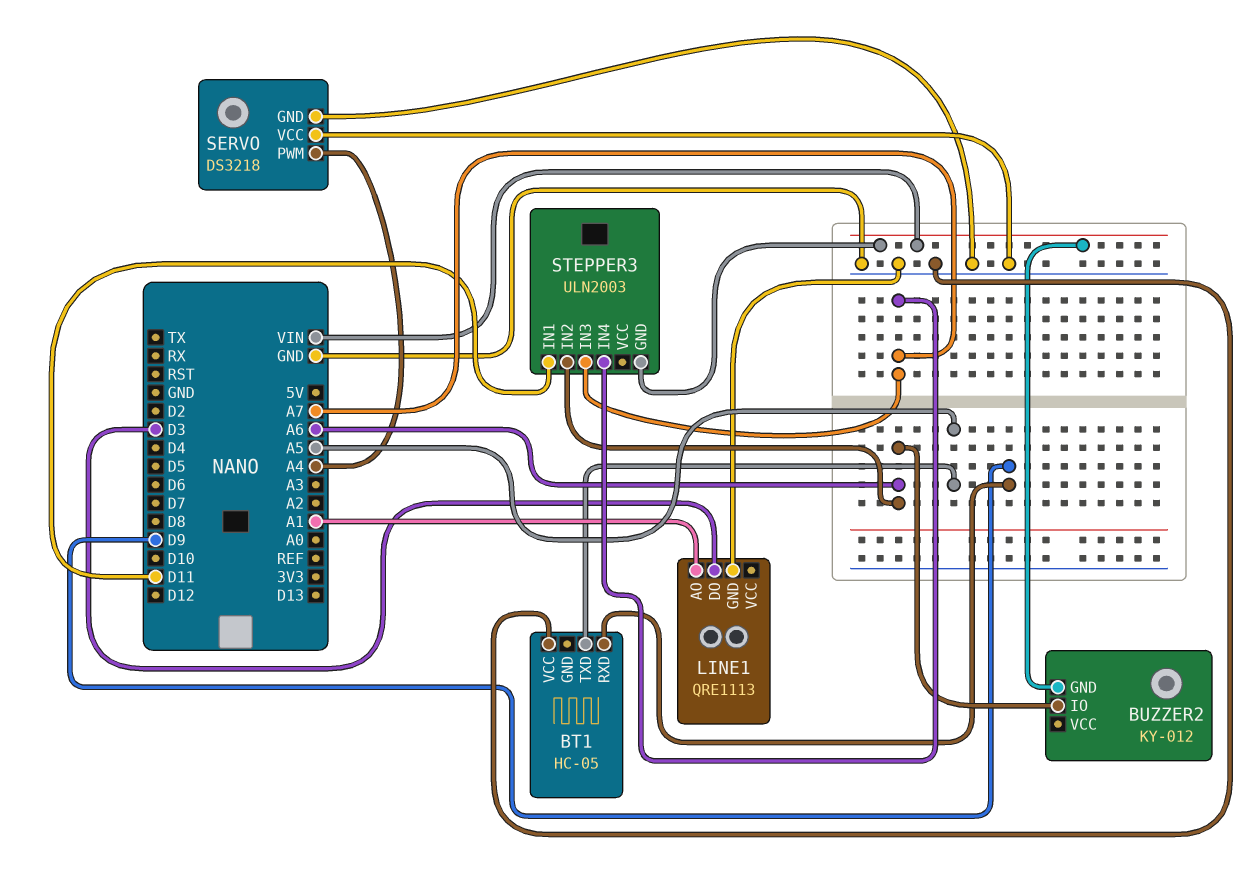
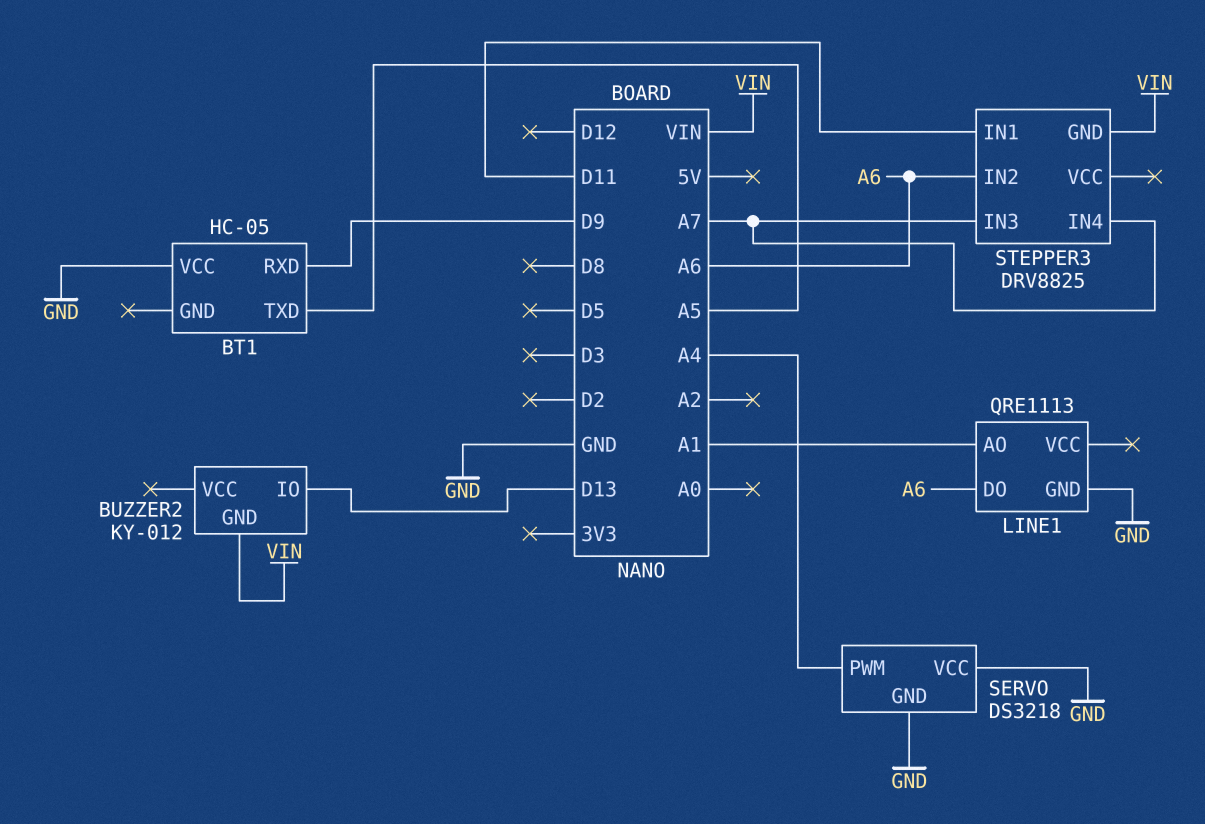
BUZZER2 pin IO: A6 -> D13
LINE1 pin DO: D3 -> A6
STEPPER3: ULN2003 -> DRV8825

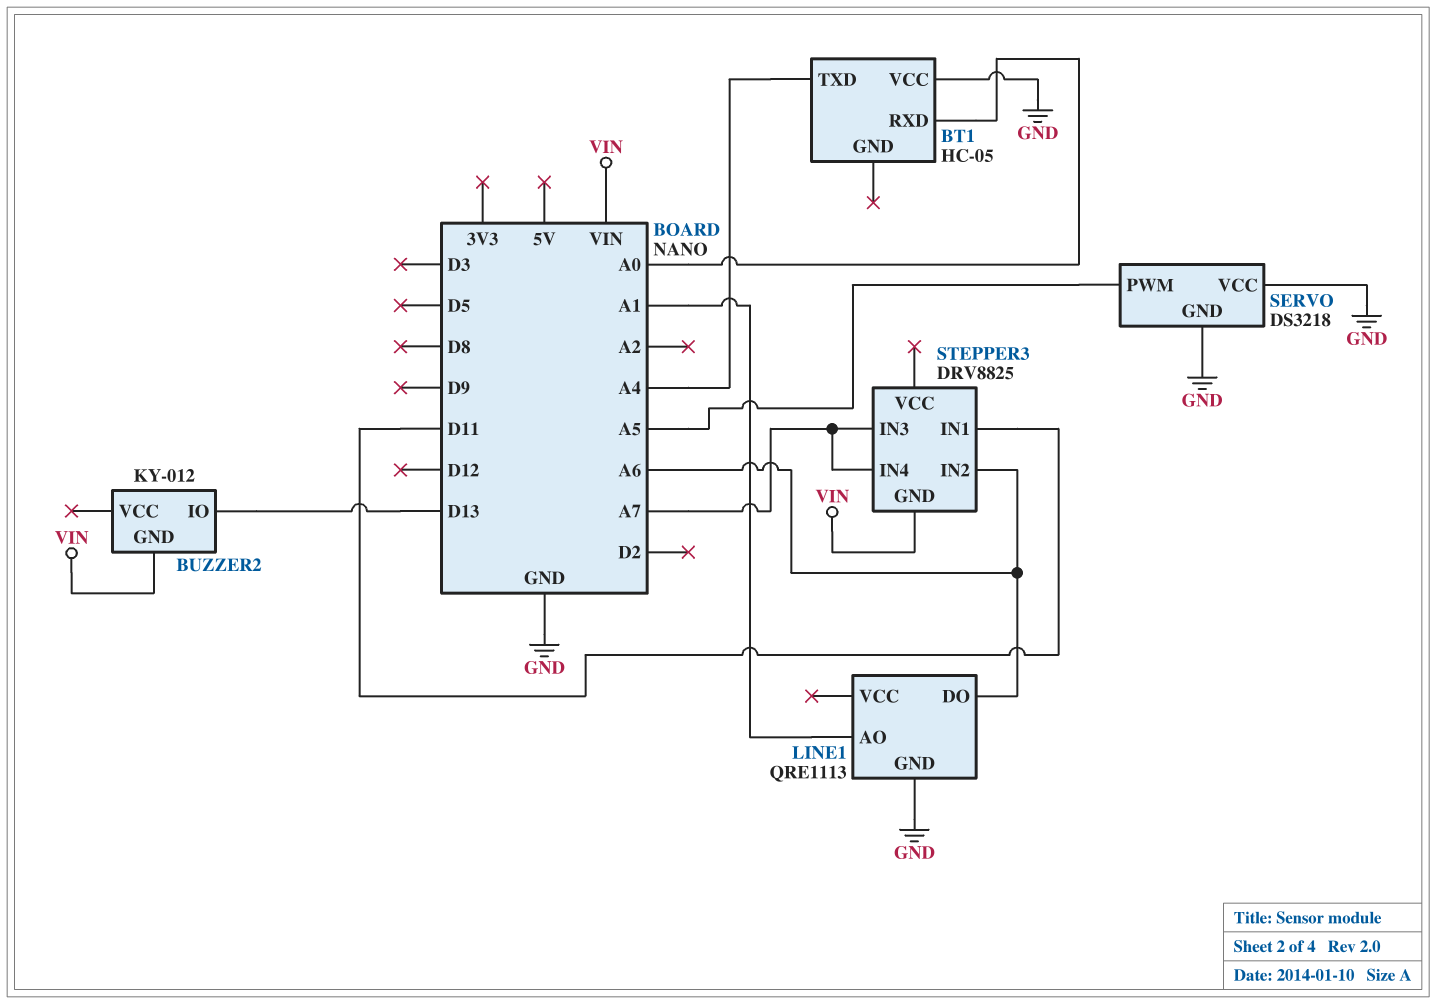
BT1 pin RXD: D9 -> A0
BT1 pin TXD: A5 -> A4
SERVO pin PWM: A4 -> A5

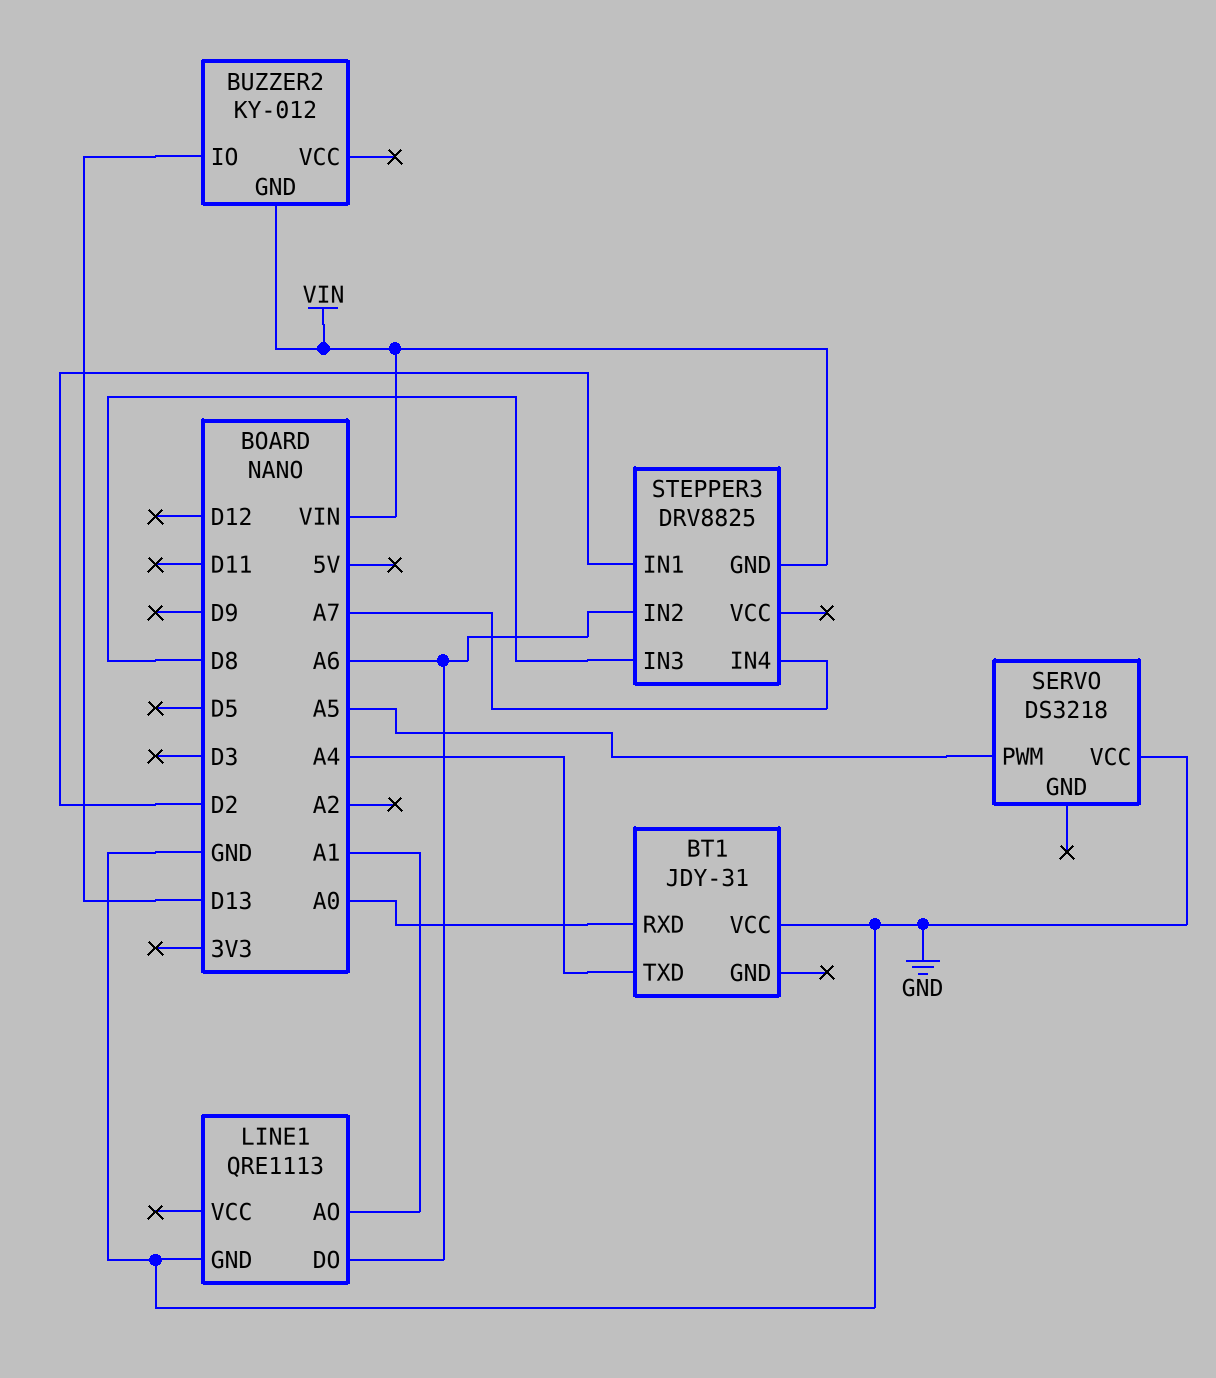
BT1: HC-05 -> JDY-31
SERVO pin GND: GND -> none
STEPPER3 pin IN1: D11 -> D2
STEPPER3 pin IN3: A7 -> D8

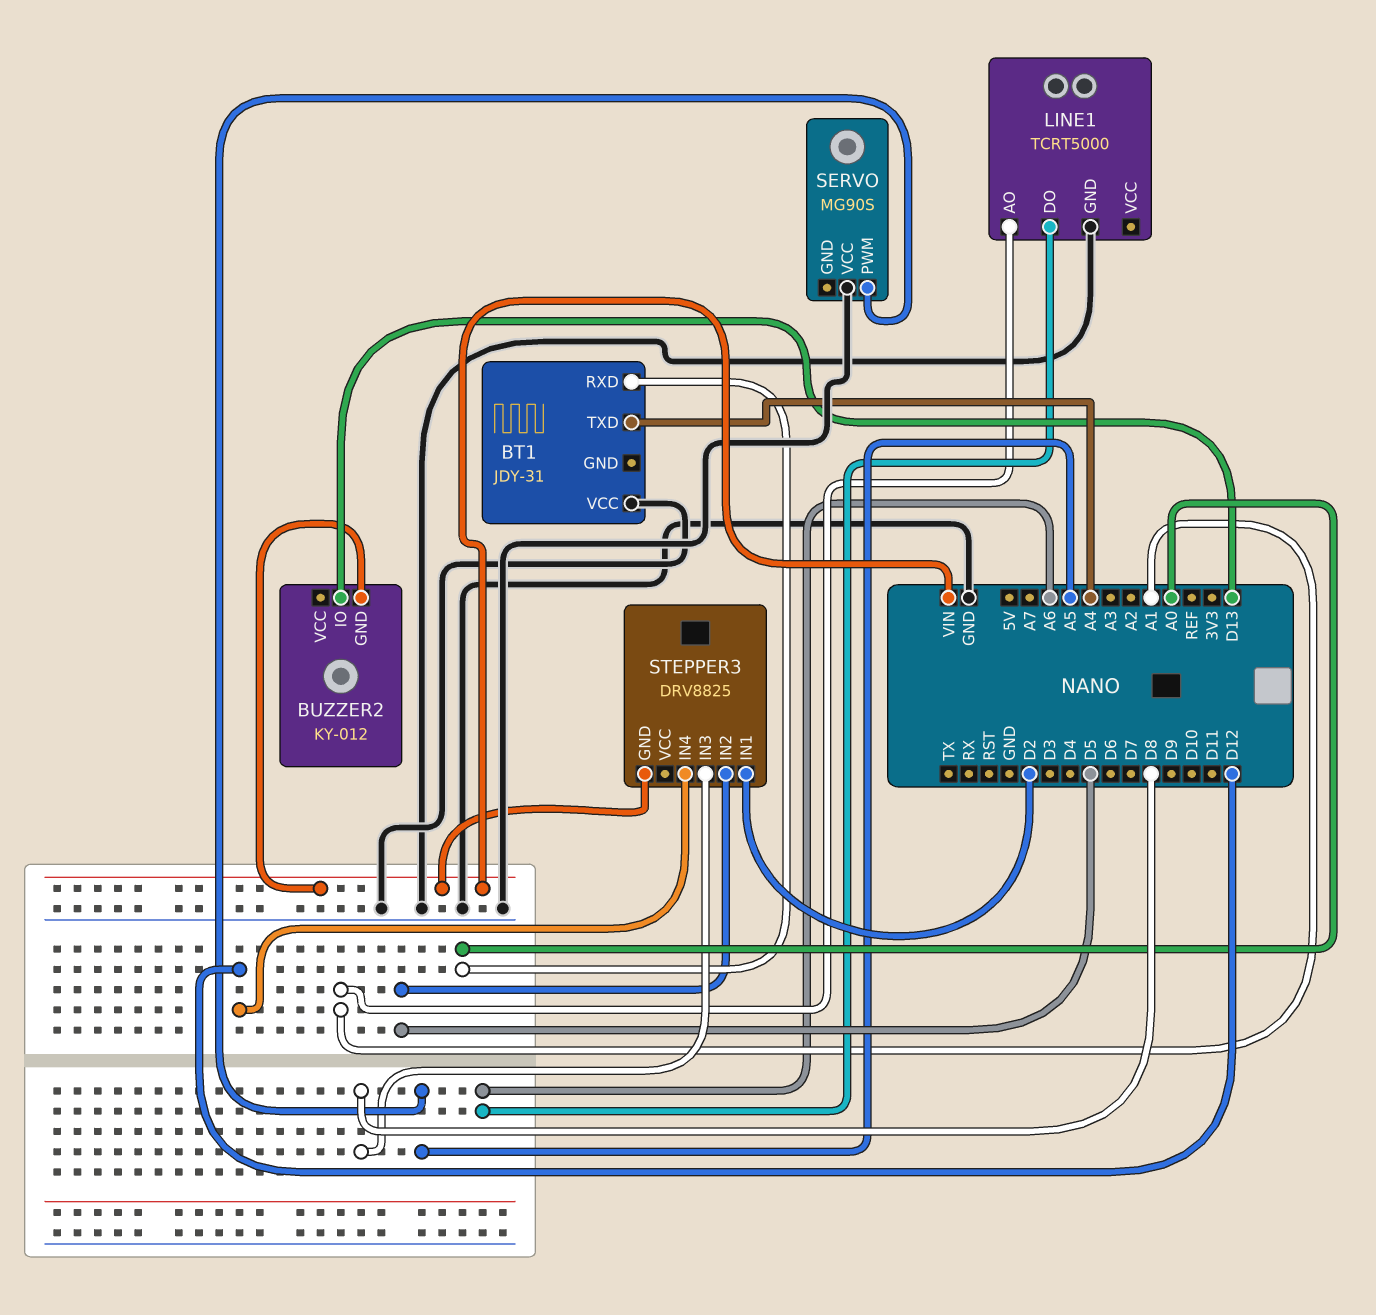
LINE1: QRE1113 -> TCRT5000
SERVO: DS3218 -> MG90S
STEPPER3 pin IN2: A6 -> D5
STEPPER3 pin IN4: A7 -> D12

